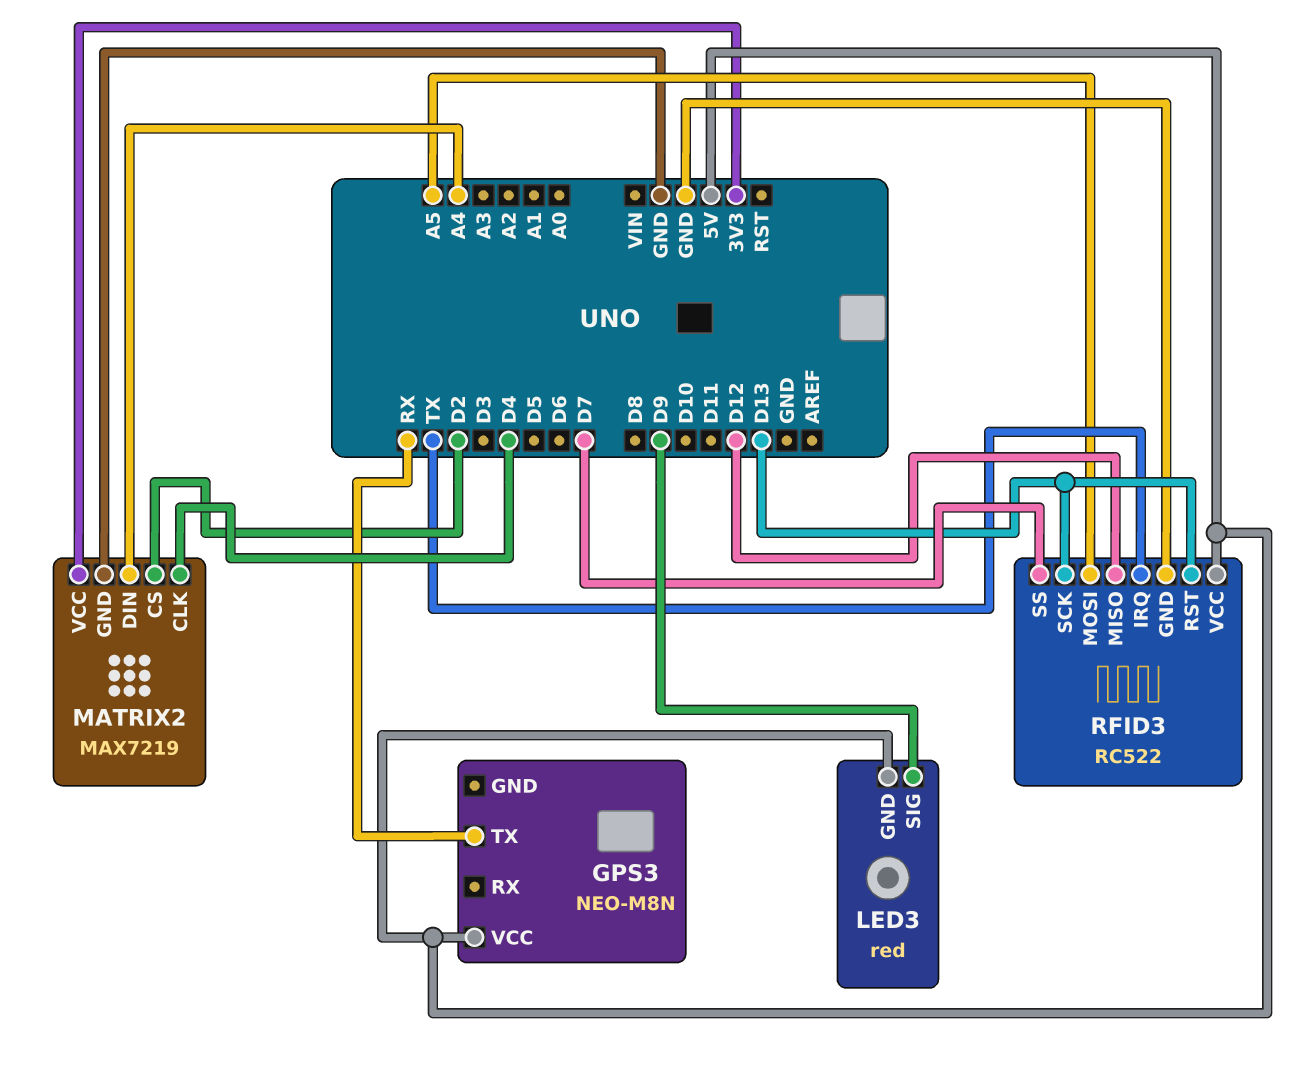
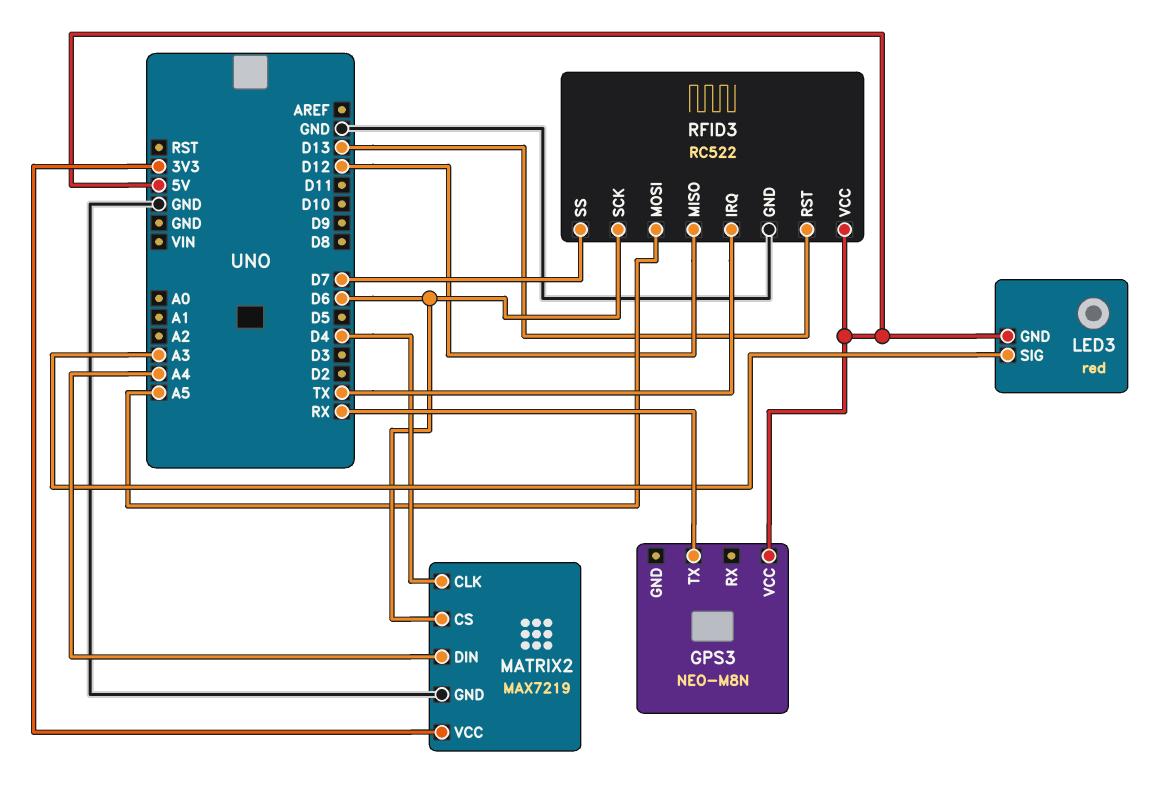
LED3 pin SIG: D9 -> A3
MATRIX2 pin CS: D2 -> D6
RFID3 pin SCK: D13 -> D6

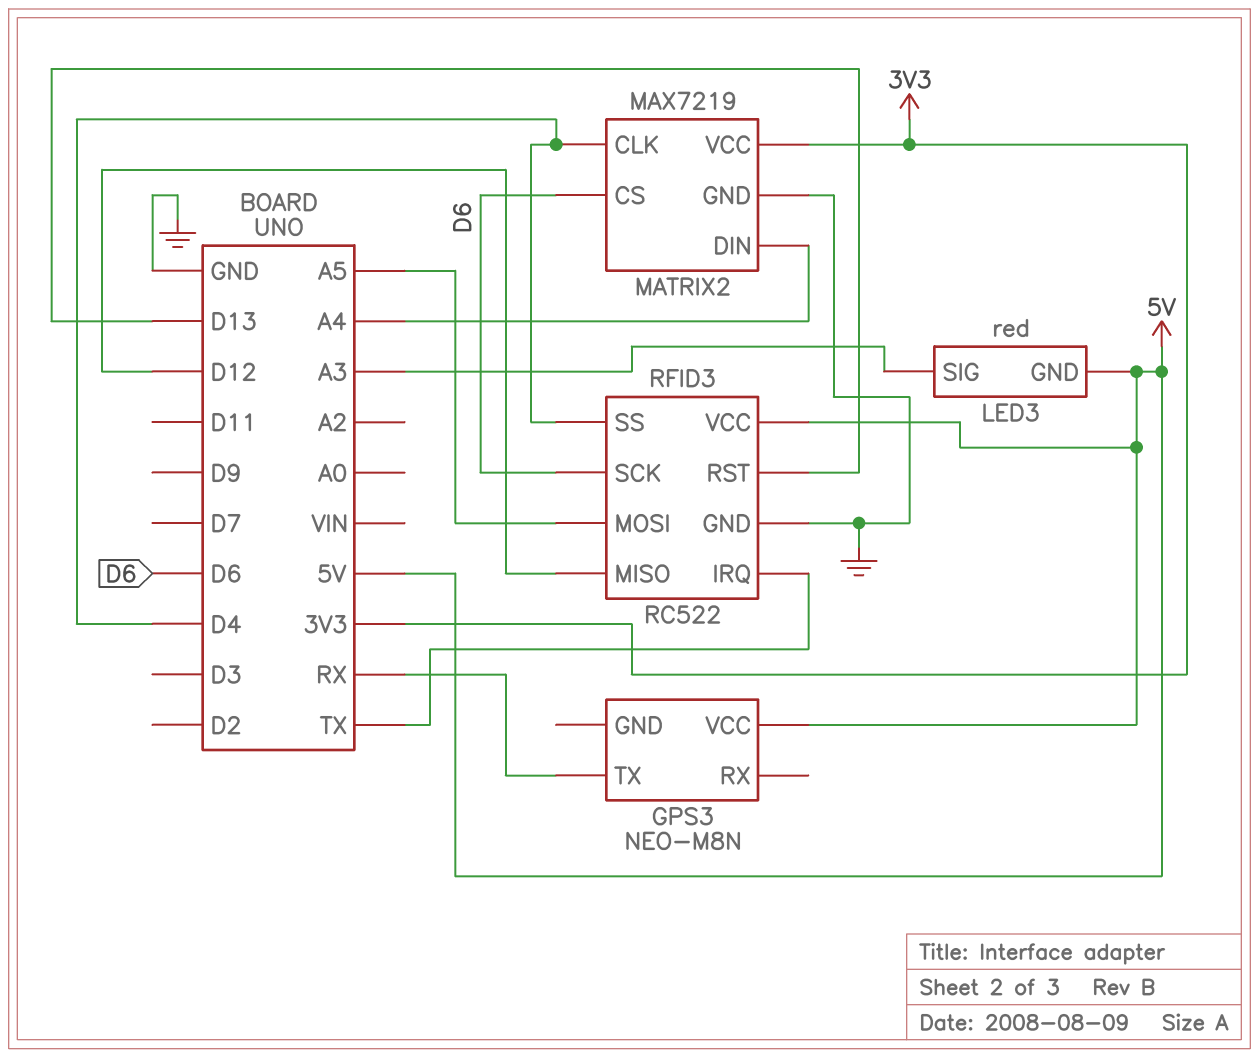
RFID3 pin SS: D7 -> D4

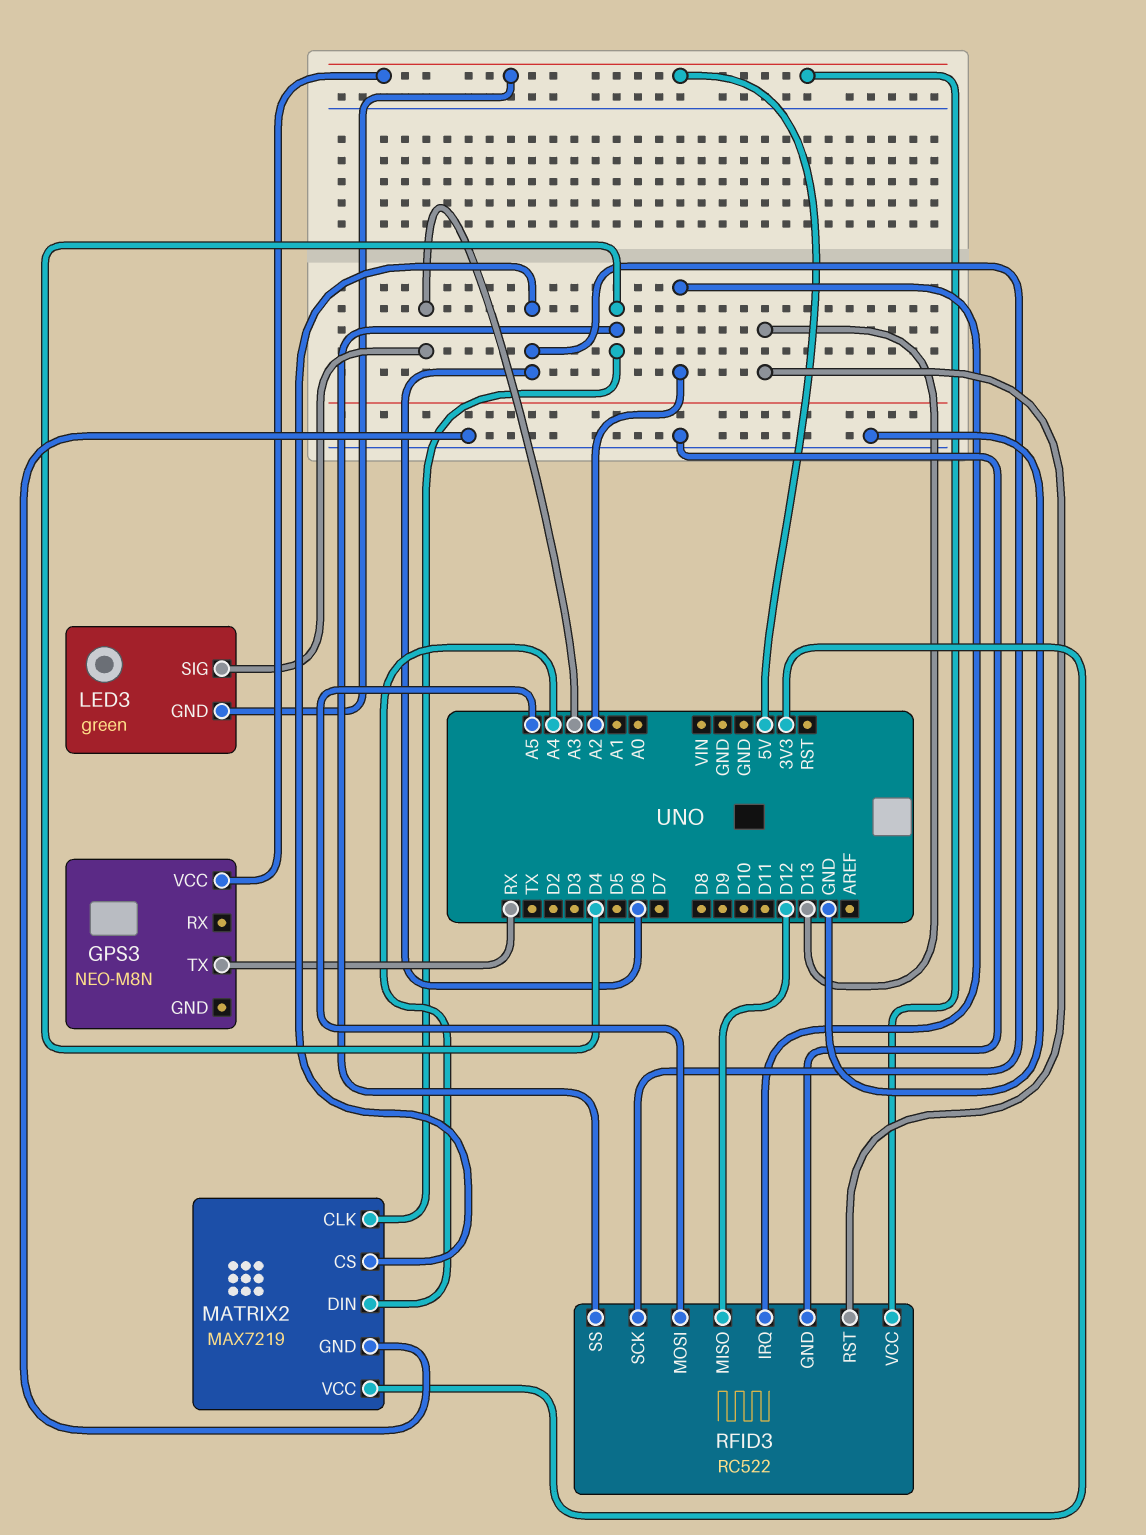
LED3: red -> green
RFID3 pin IRQ: TX -> A2

